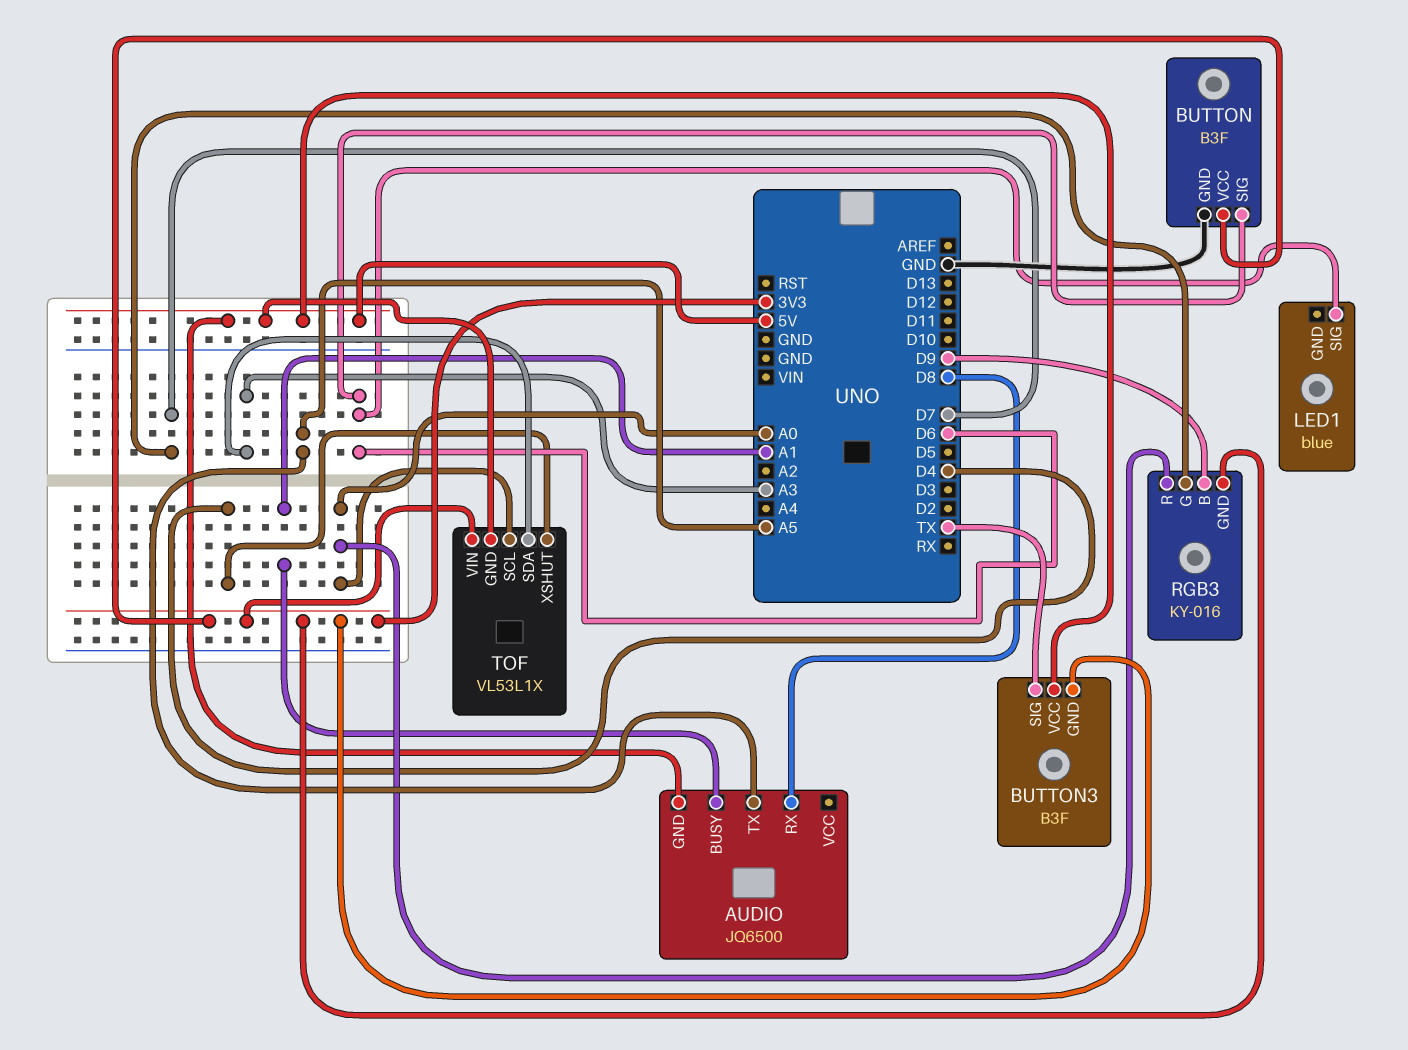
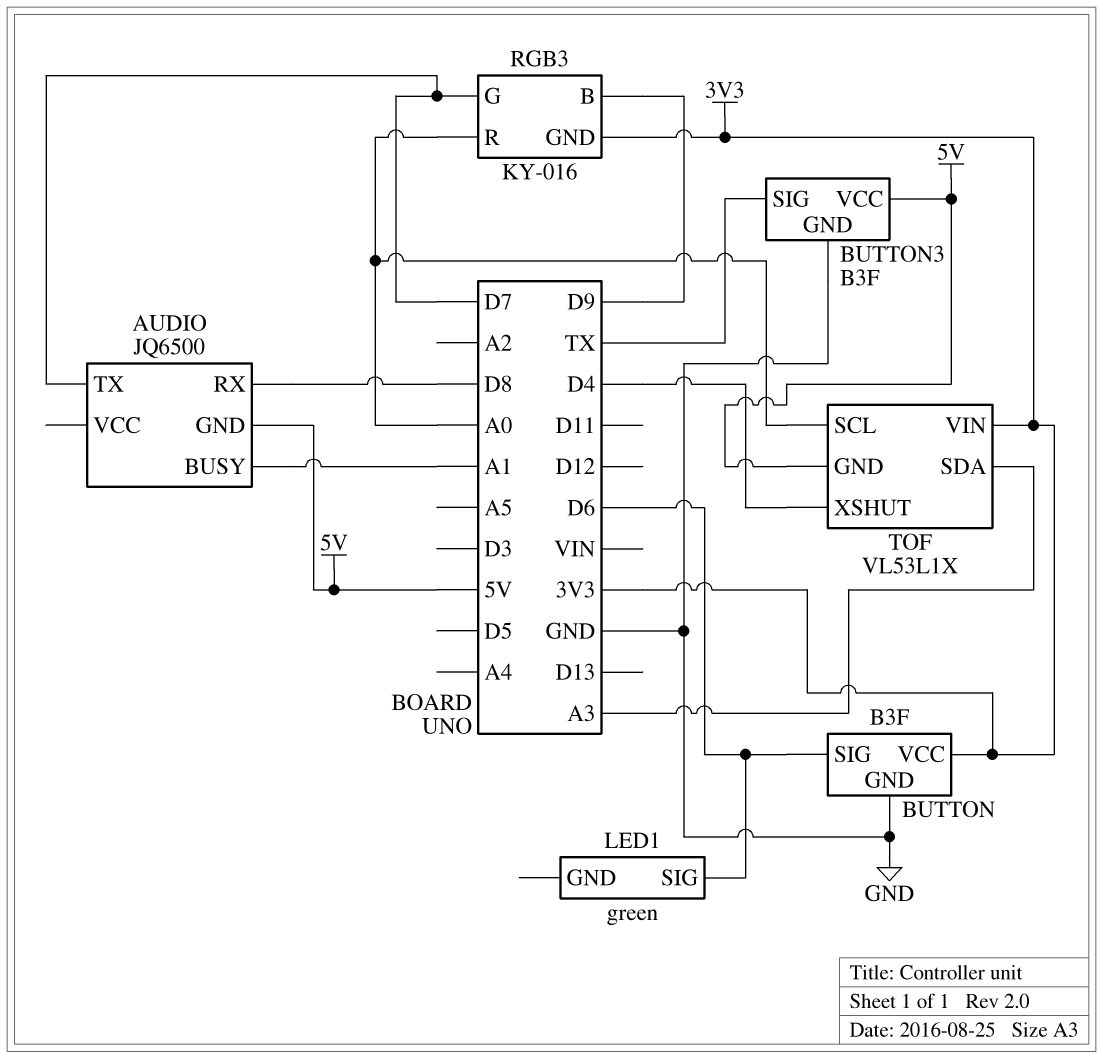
AUDIO pin TX: A5 -> D7
BUTTON3 pin GND: 3V3 -> GND
LED1: blue -> green

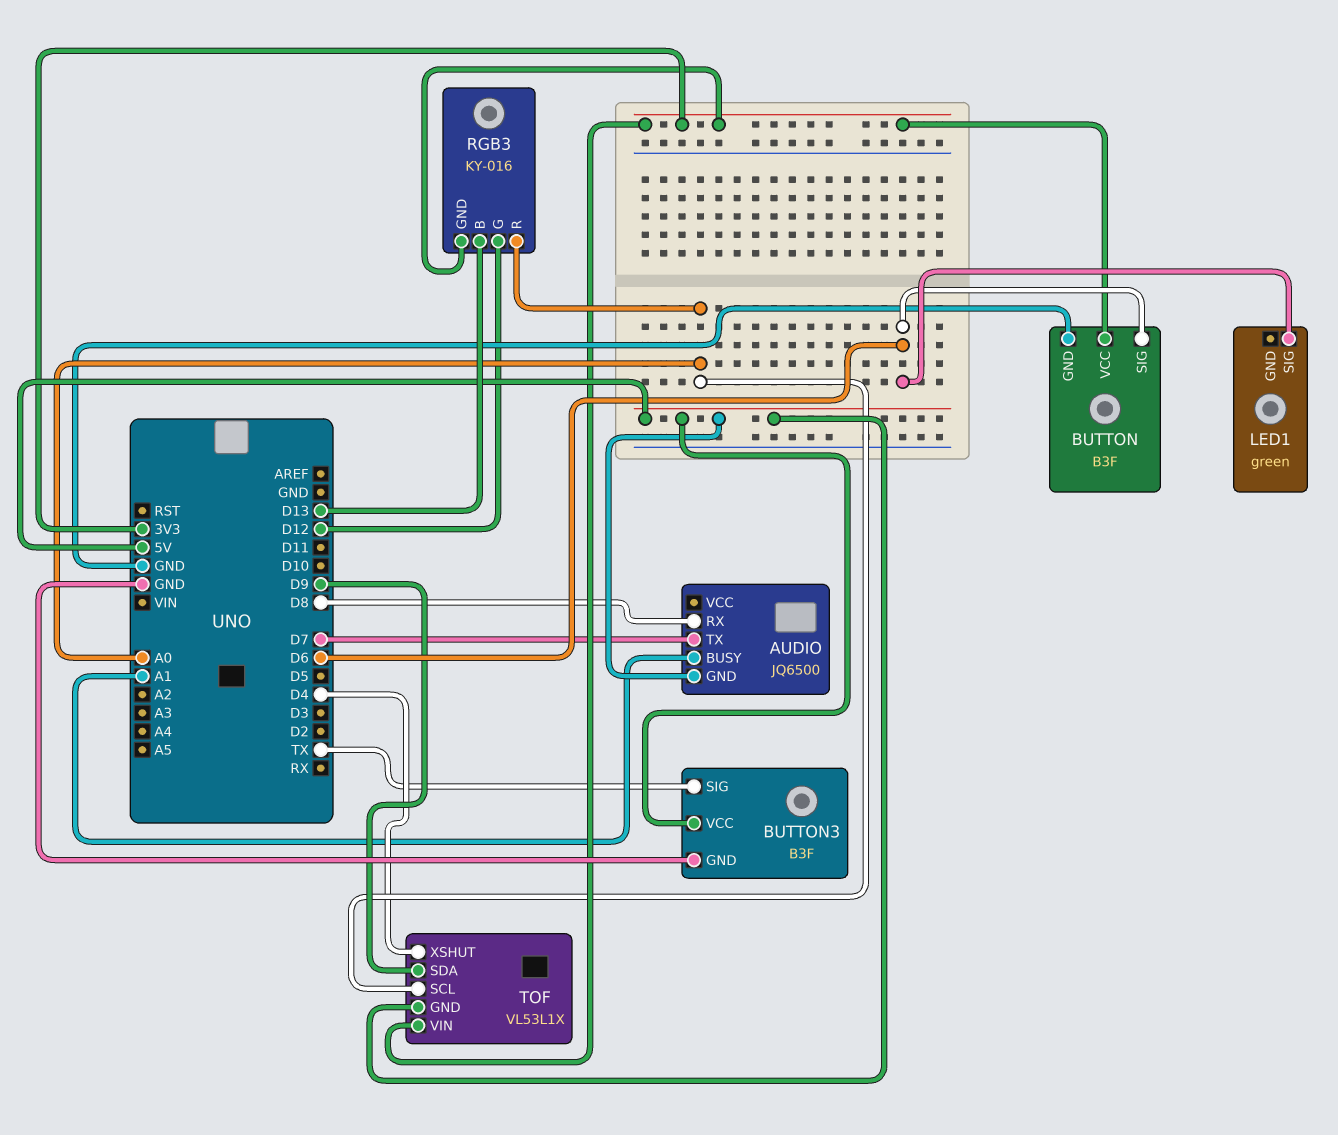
RGB3 pin B: D9 -> D13
RGB3 pin G: D7 -> D12
TOF pin SDA: A3 -> D9

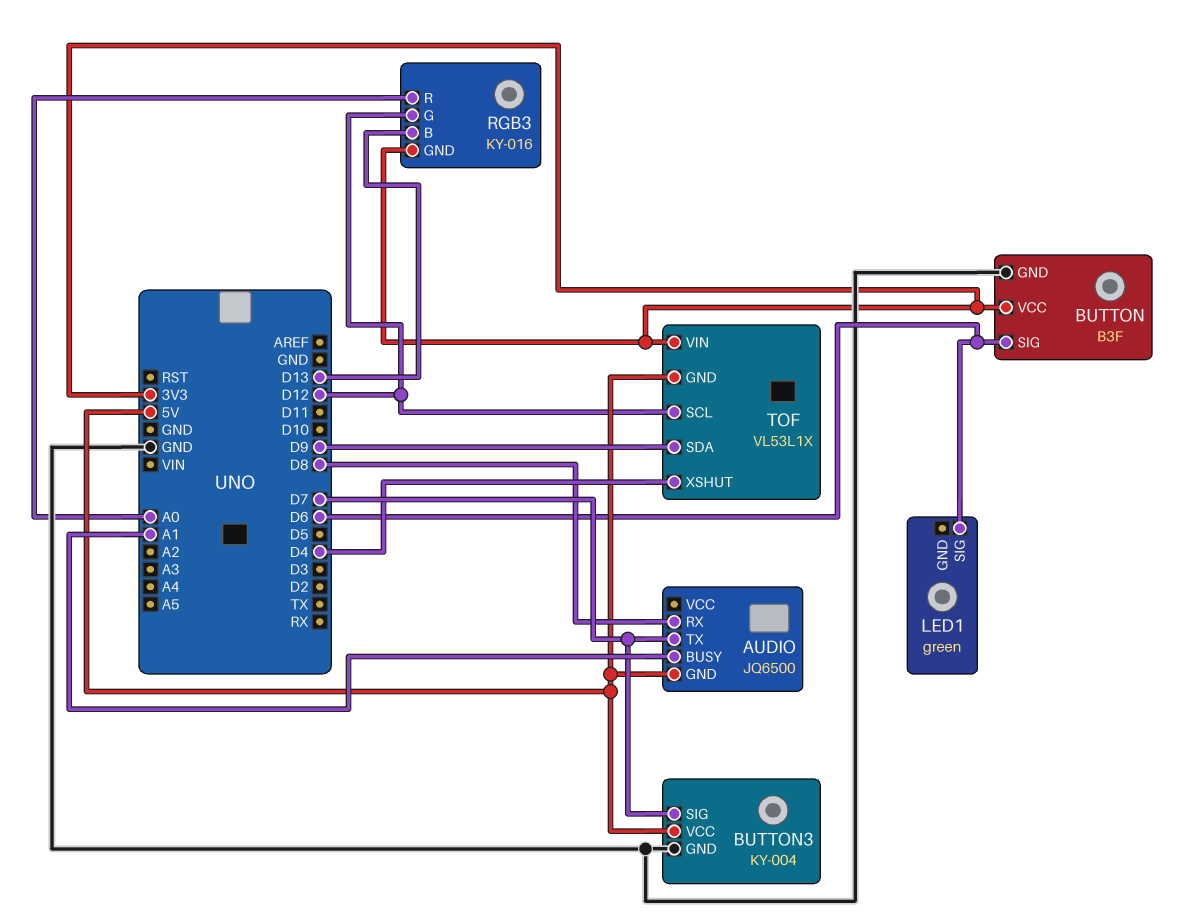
BUTTON3: B3F -> KY-004
BUTTON3 pin SIG: TX -> D7
TOF pin SCL: A0 -> D12

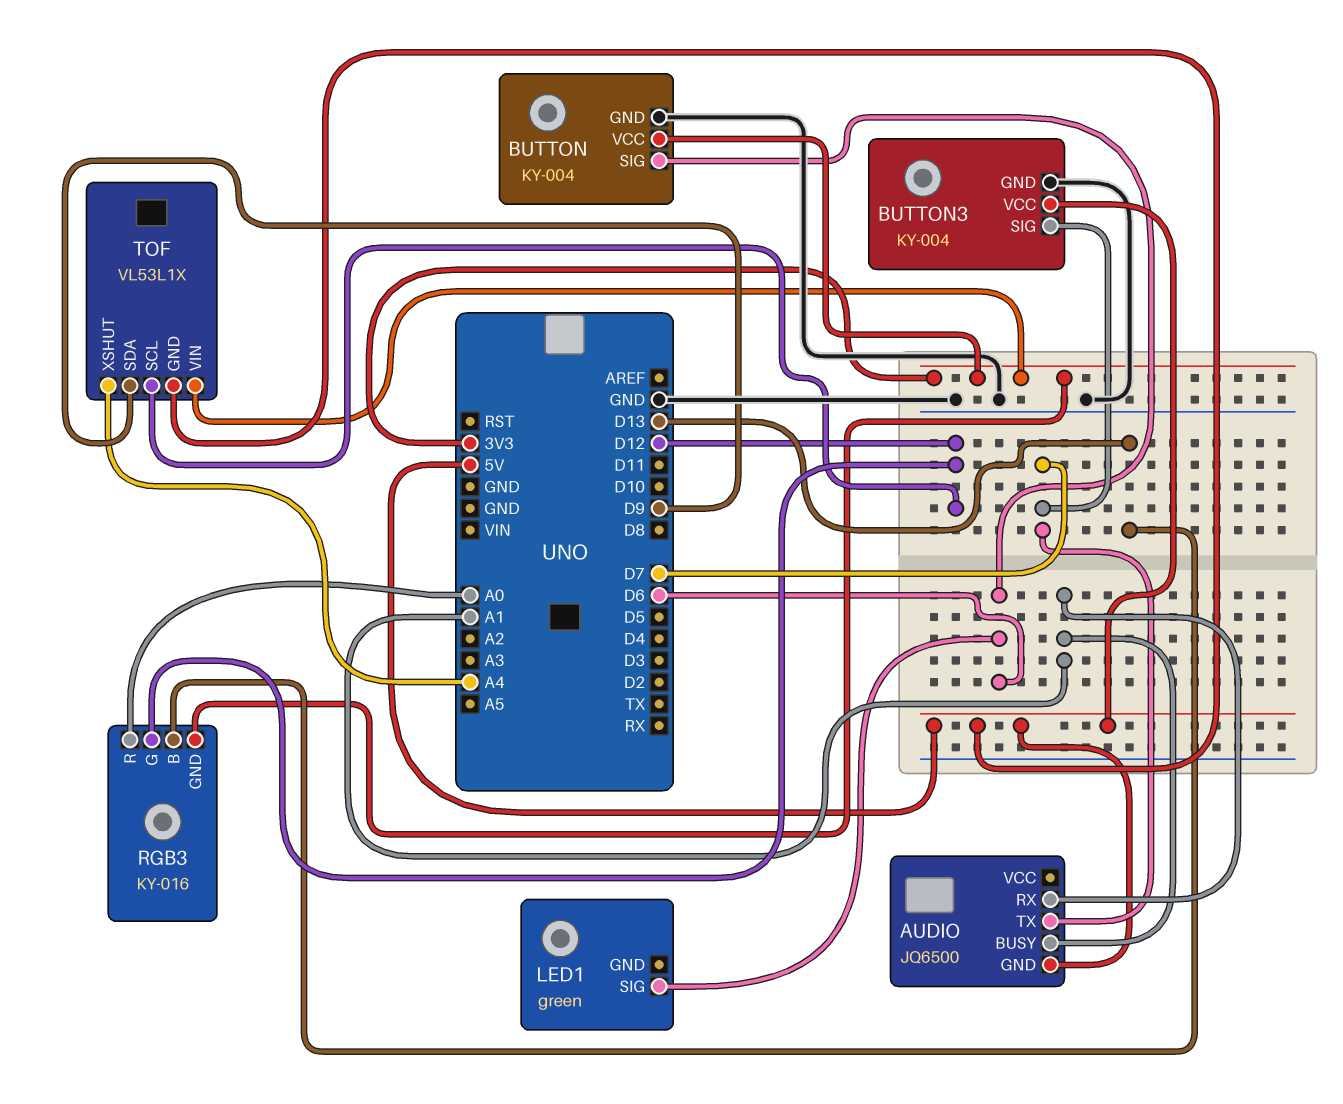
AUDIO pin RX: D8 -> A1
BUTTON: B3F -> KY-004
TOF pin XSHUT: D4 -> A4

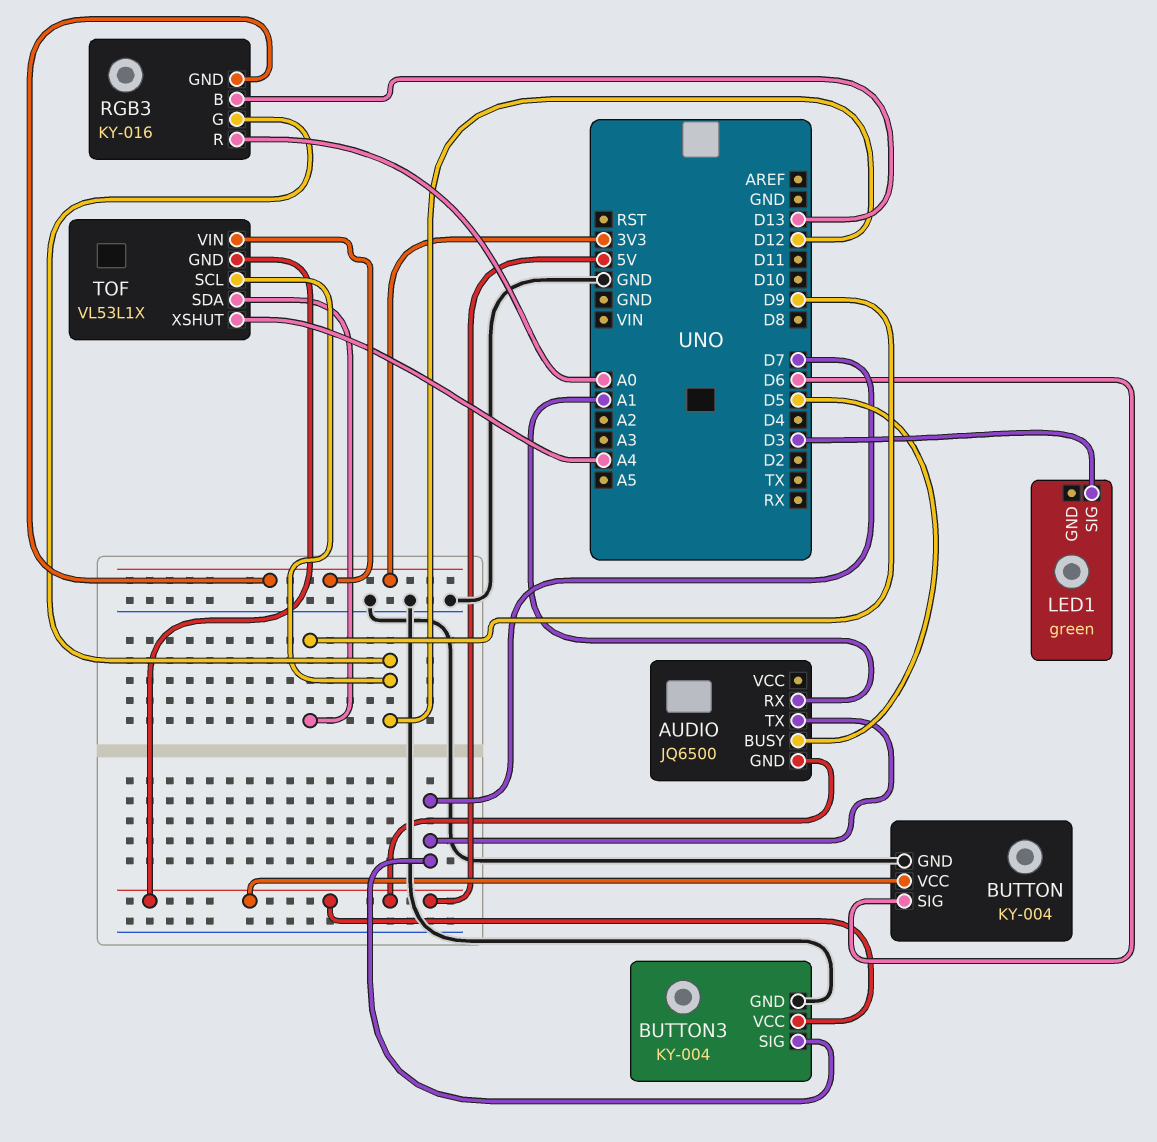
AUDIO pin BUSY: A1 -> D5
BUTTON pin VCC: 3V3 -> 5V
LED1 pin SIG: D6 -> D3

